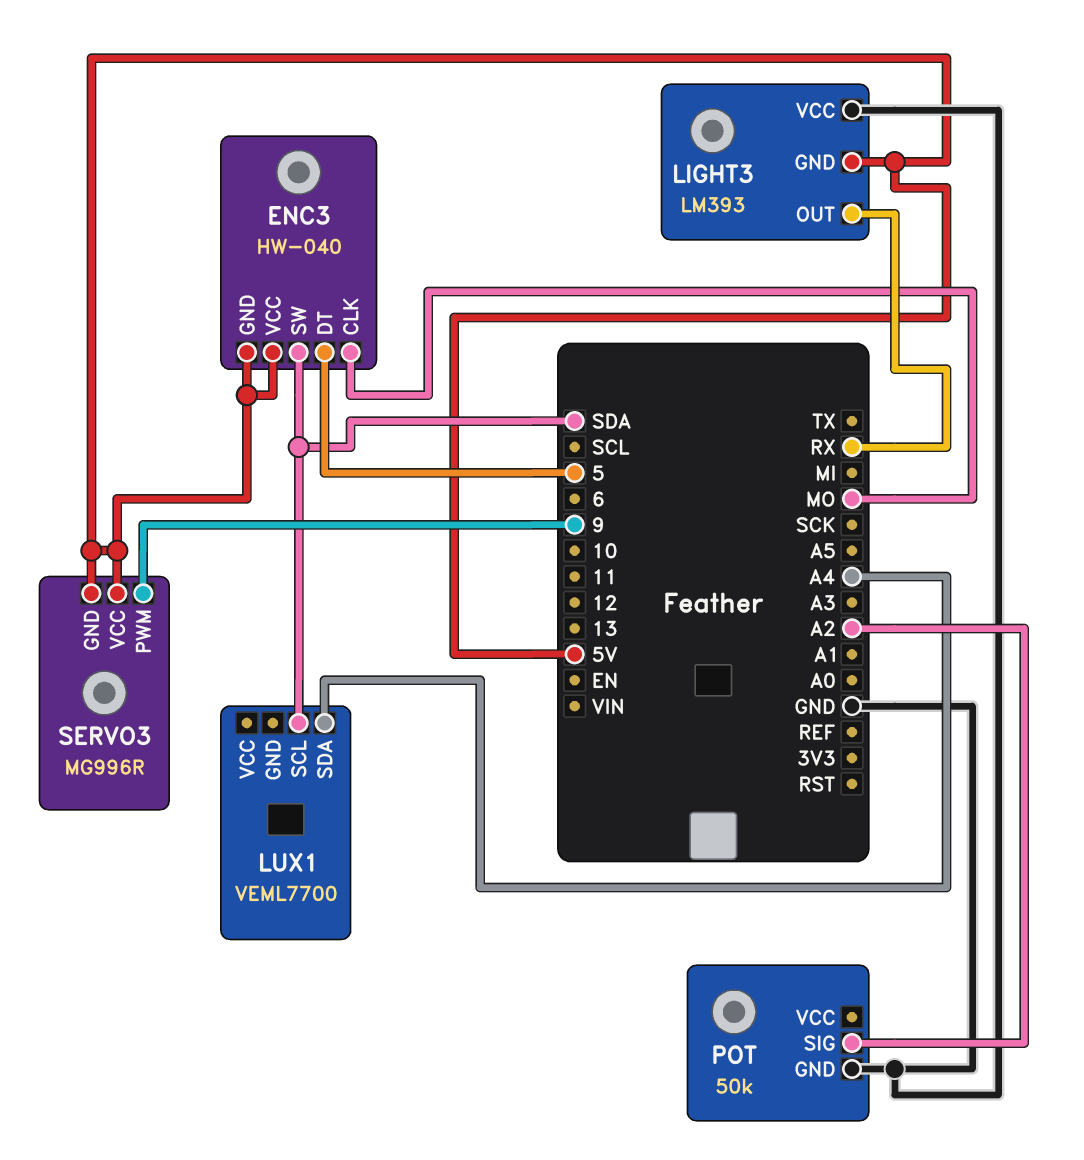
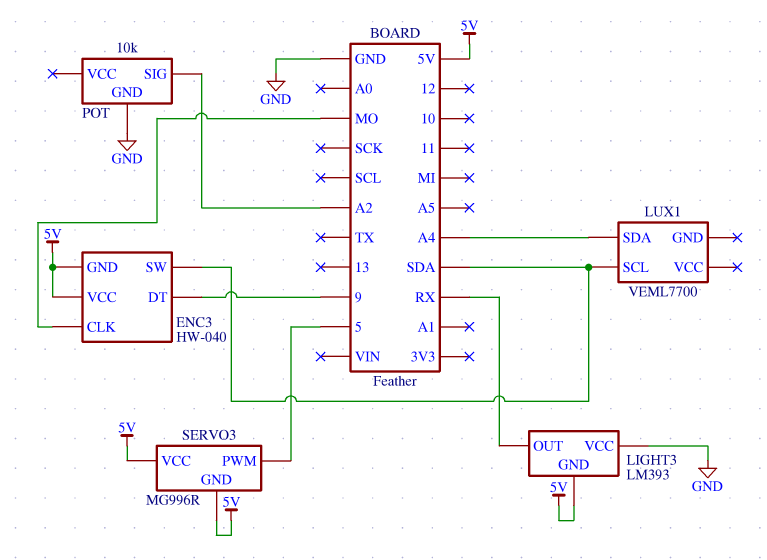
ENC3 pin DT: 5 -> 9
POT: 50k -> 10k
SERVO3 pin PWM: 9 -> 5

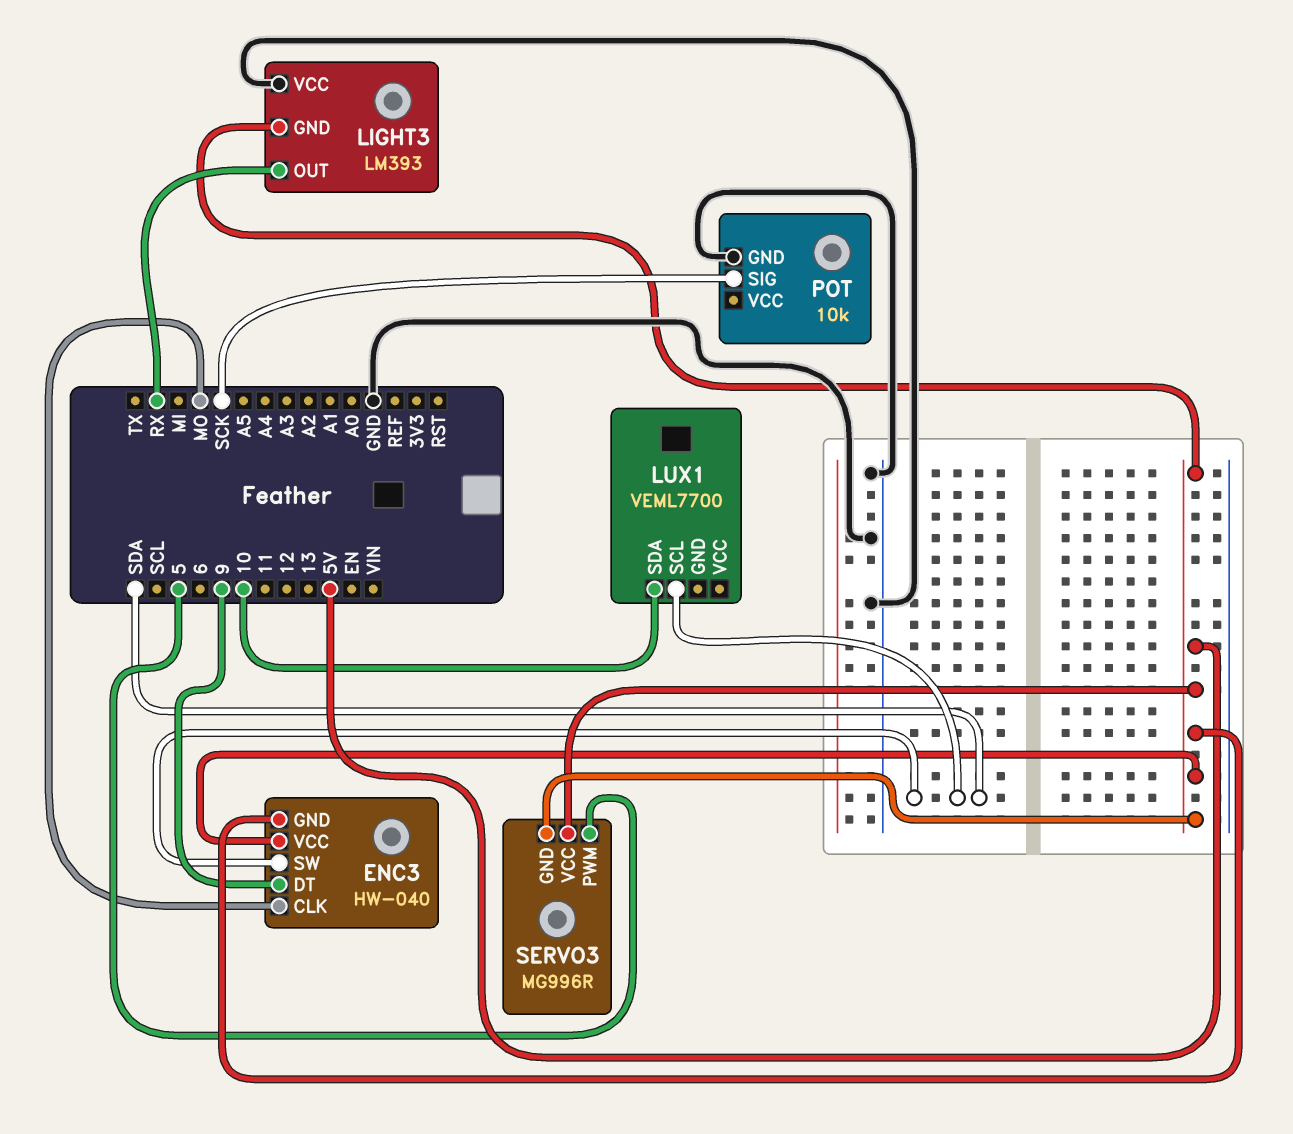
LUX1 pin SDA: A4 -> 10
POT pin SIG: A2 -> SCK

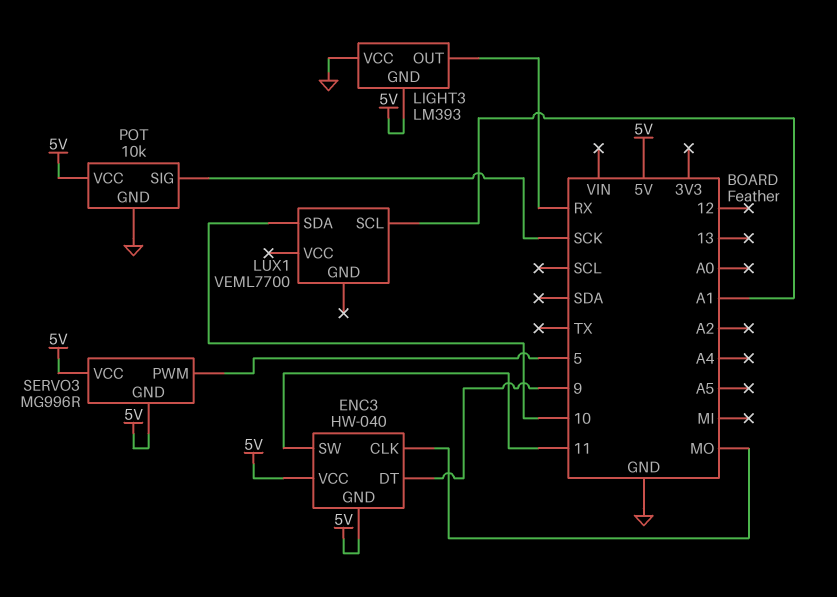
ENC3 pin SW: SDA -> 11
LUX1 pin SCL: SDA -> A1
POT pin VCC: none -> 5V

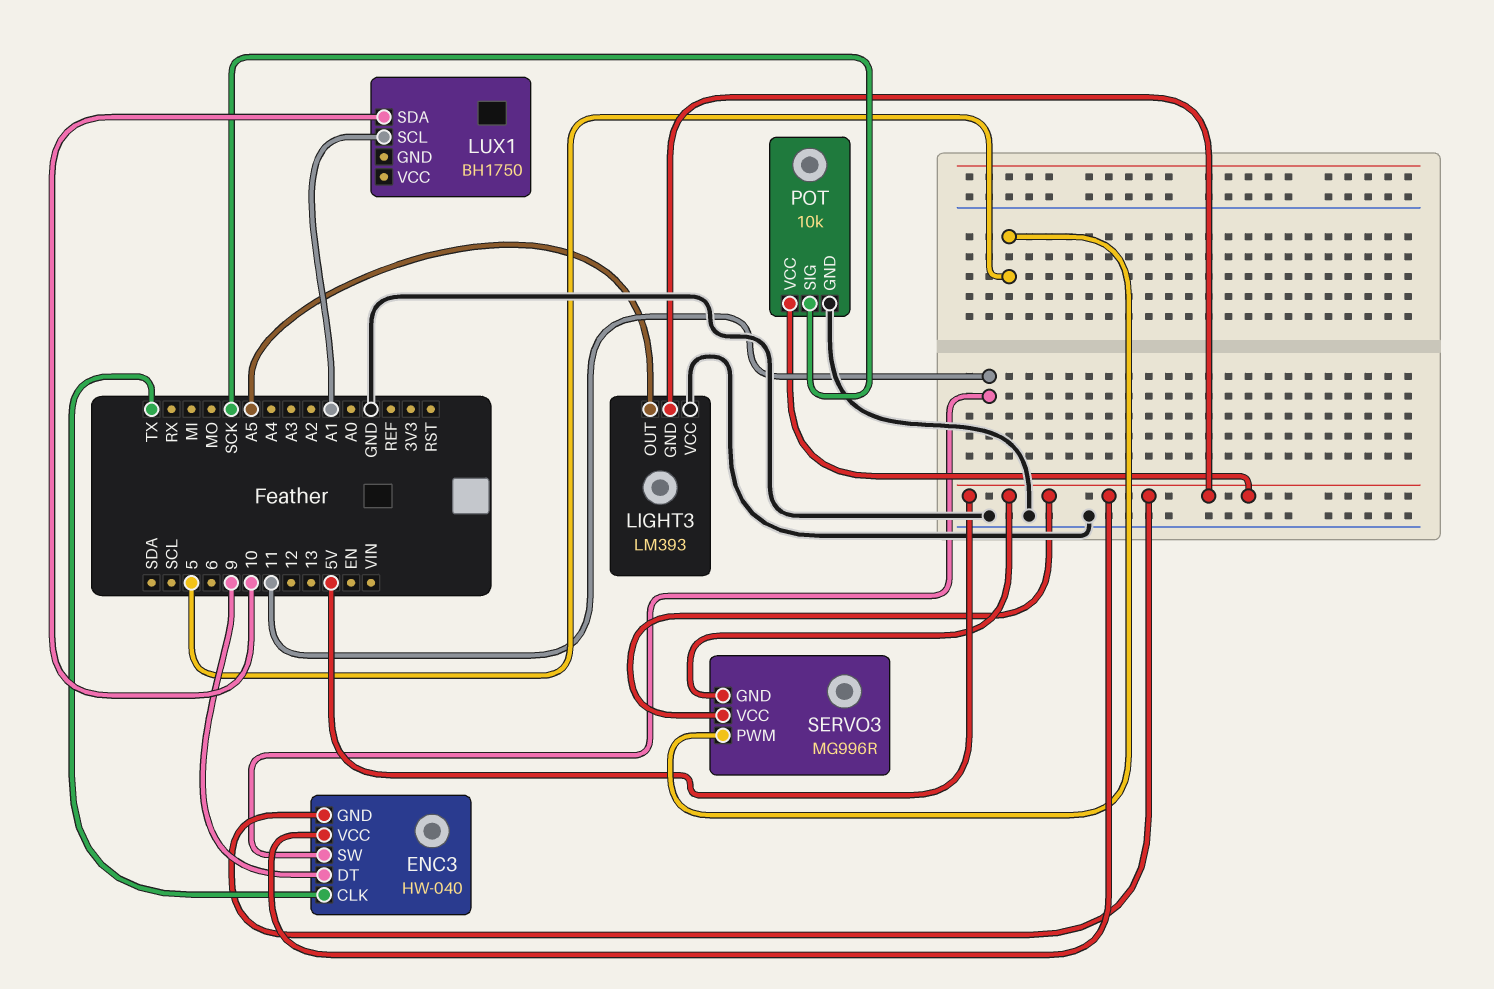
ENC3 pin CLK: MO -> TX
LIGHT3 pin OUT: RX -> A5
LUX1: VEML7700 -> BH1750

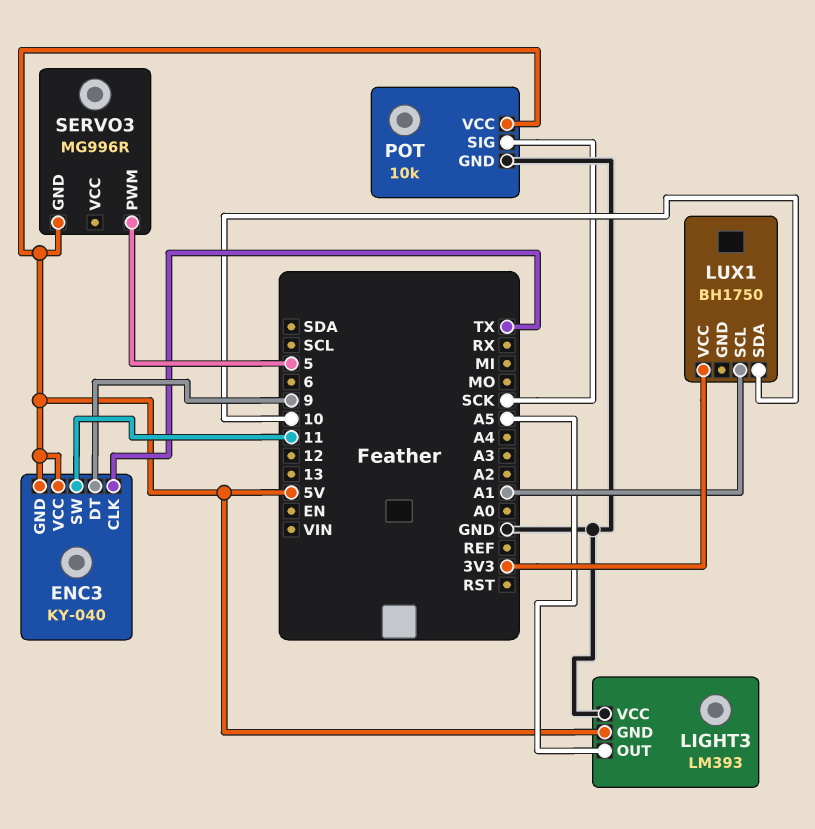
ENC3: HW-040 -> KY-040
LUX1 pin VCC: none -> 3V3
SERVO3 pin VCC: 5V -> none

